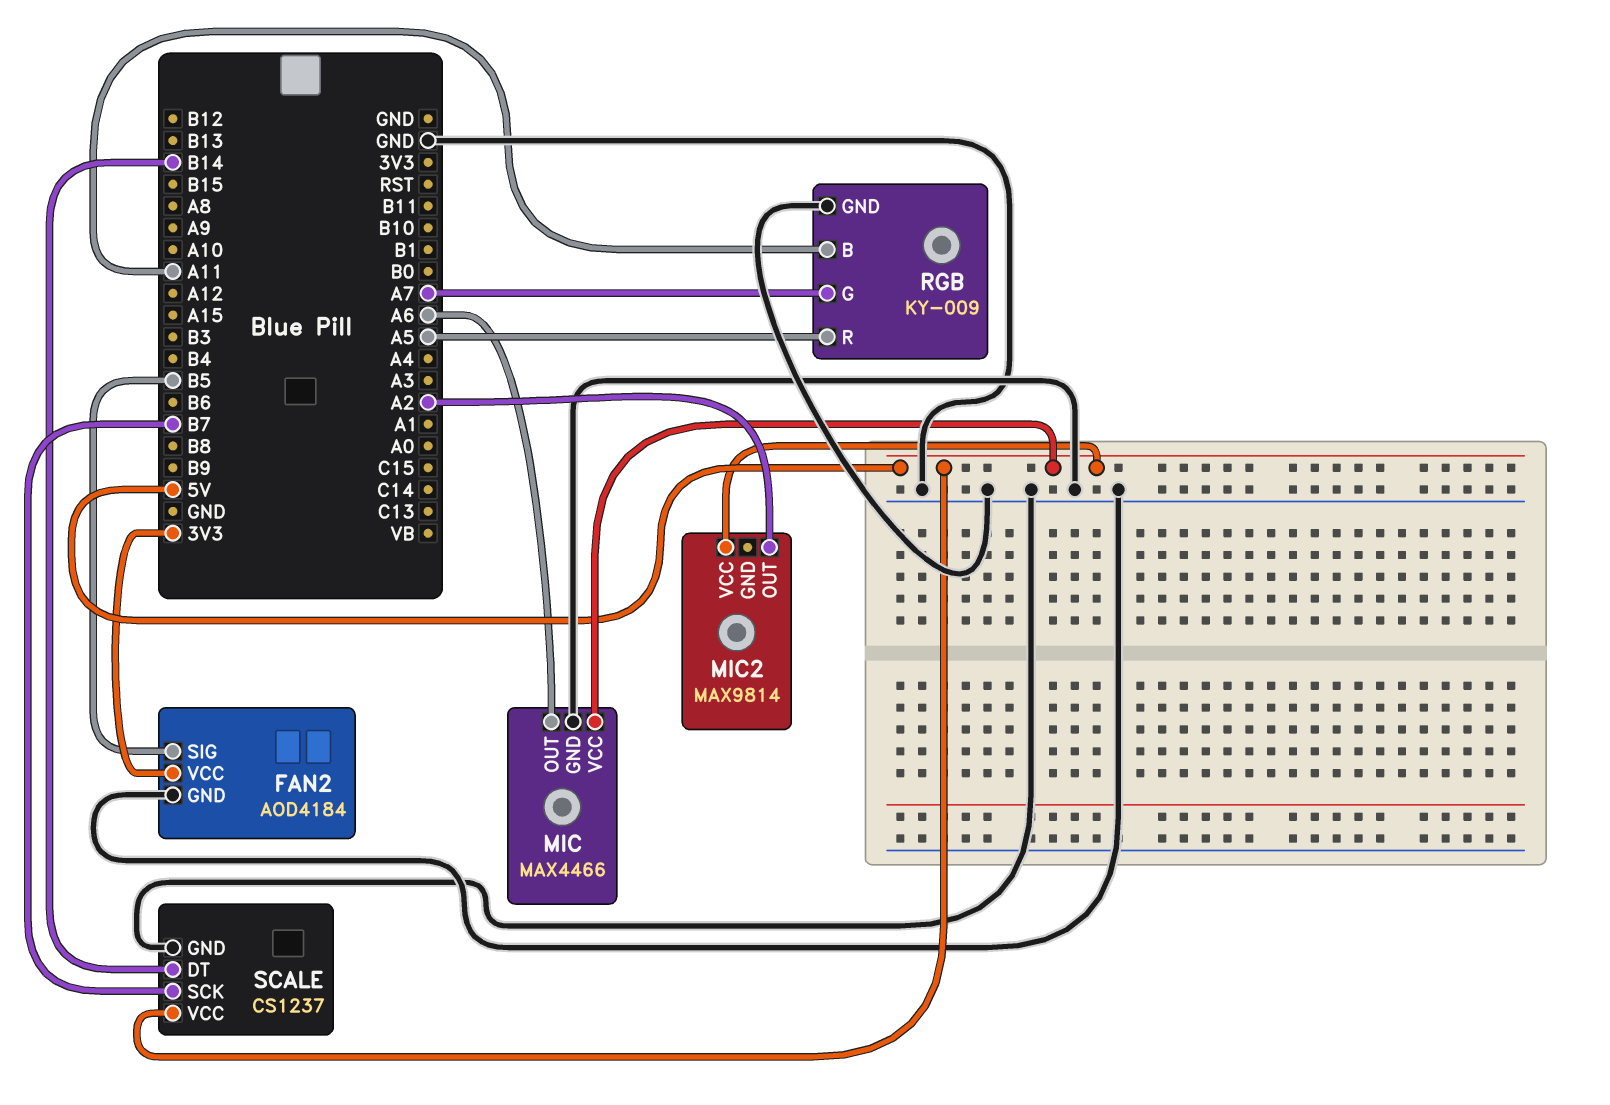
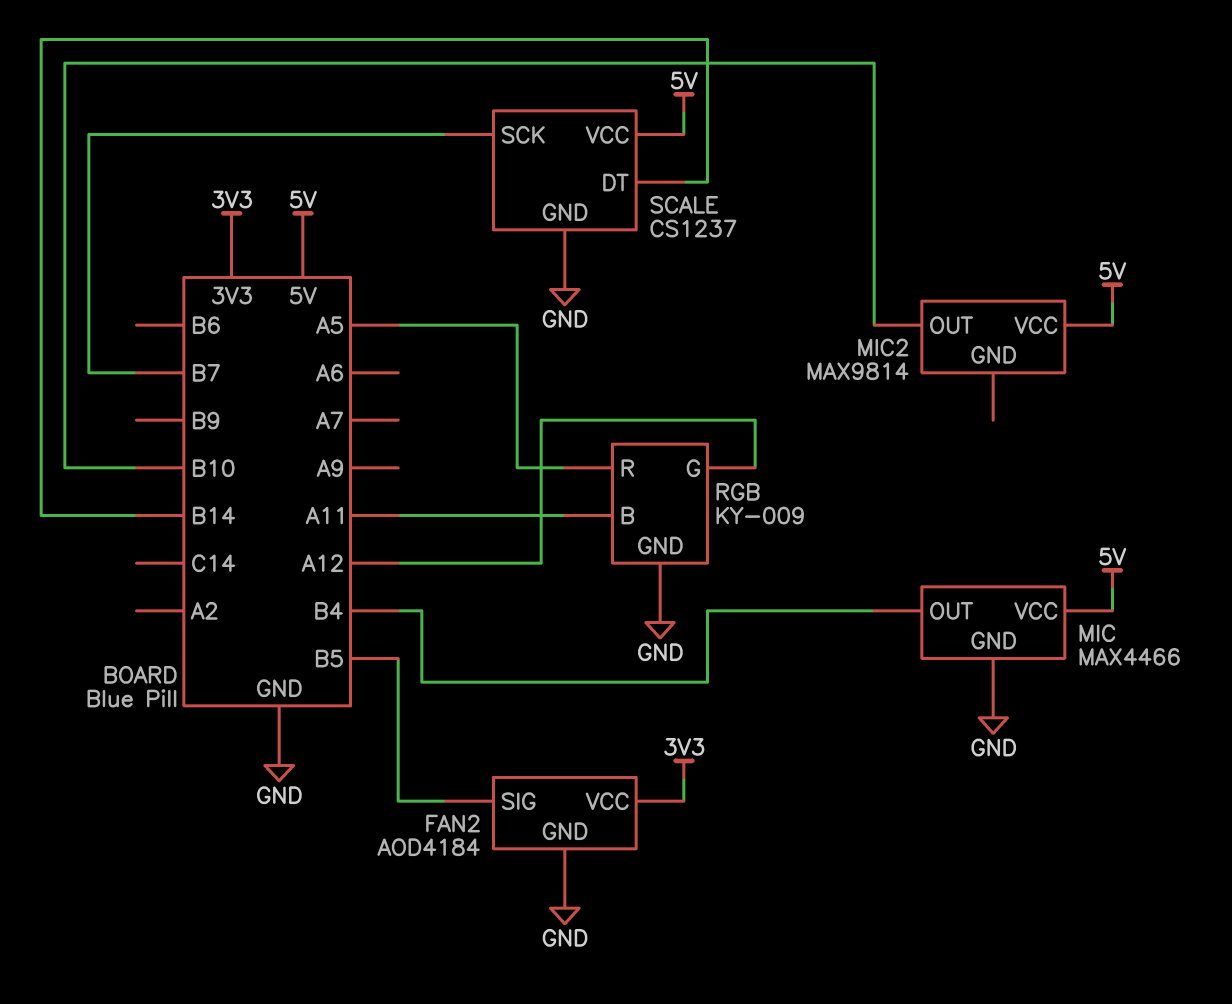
MIC pin OUT: A6 -> B4
MIC2 pin OUT: A2 -> B10
RGB pin G: A7 -> A12

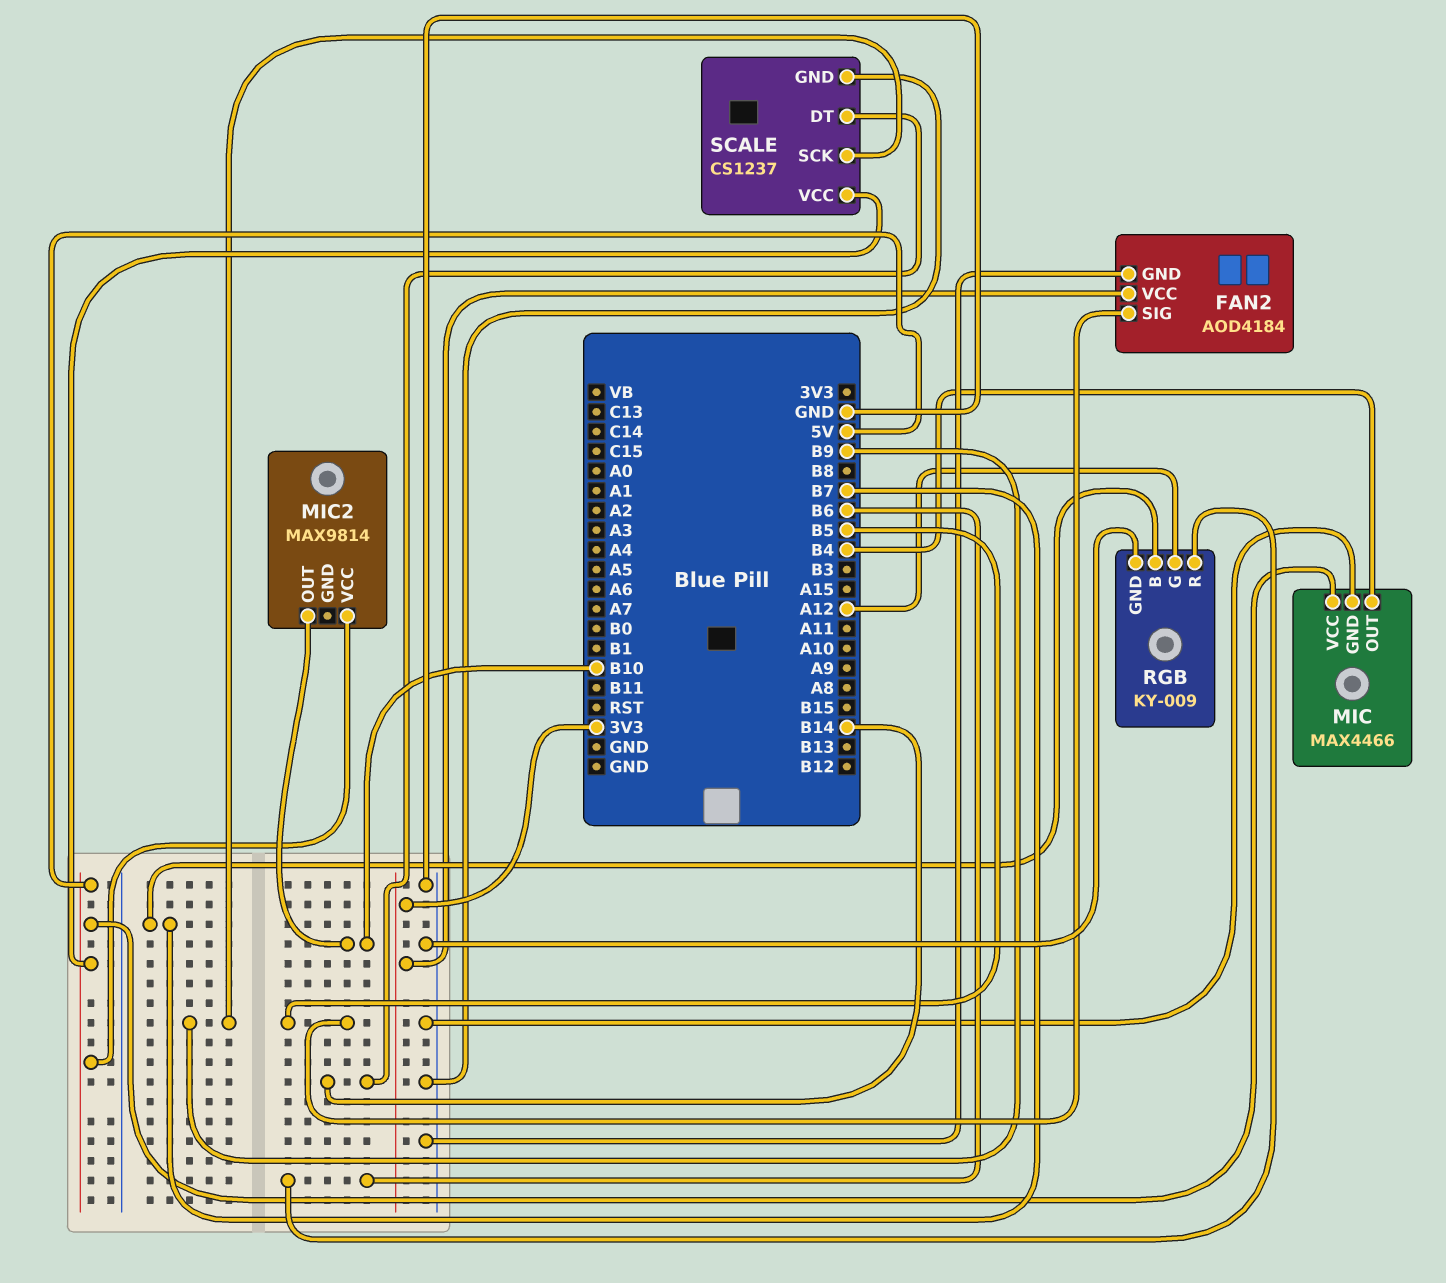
RGB pin B: A11 -> B7
RGB pin R: A5 -> B6
SCALE pin SCK: B7 -> B9

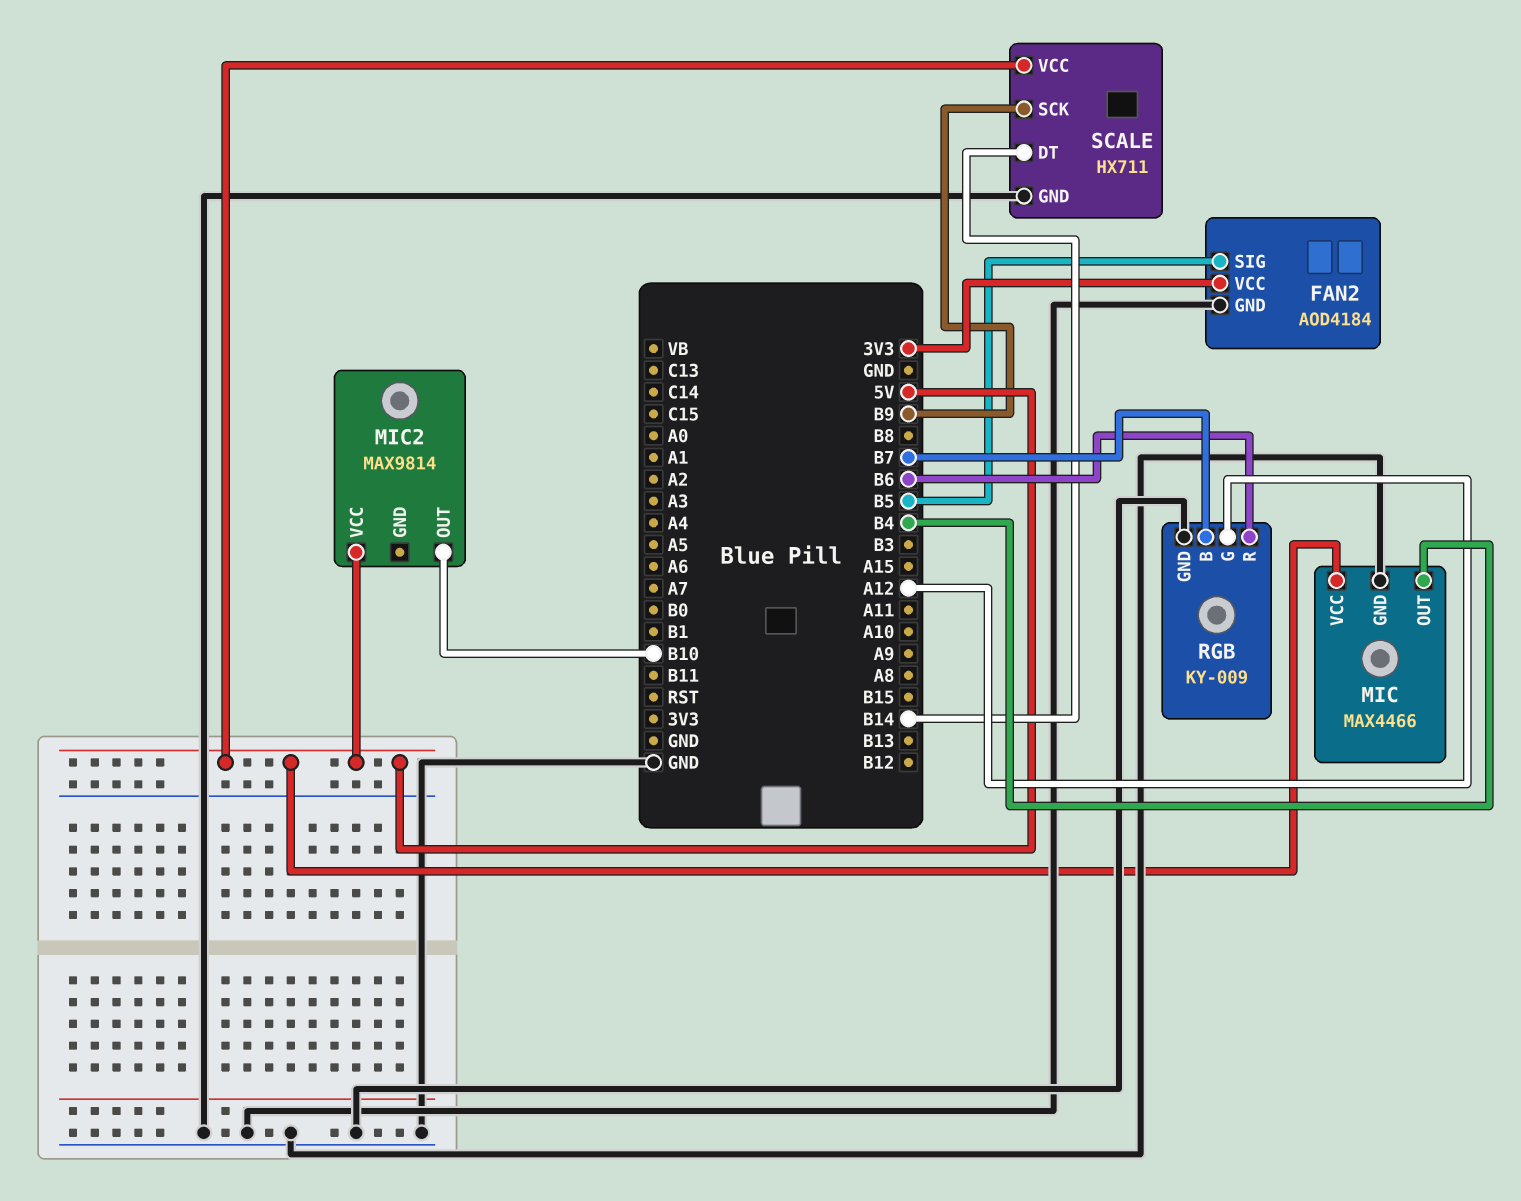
SCALE: CS1237 -> HX711

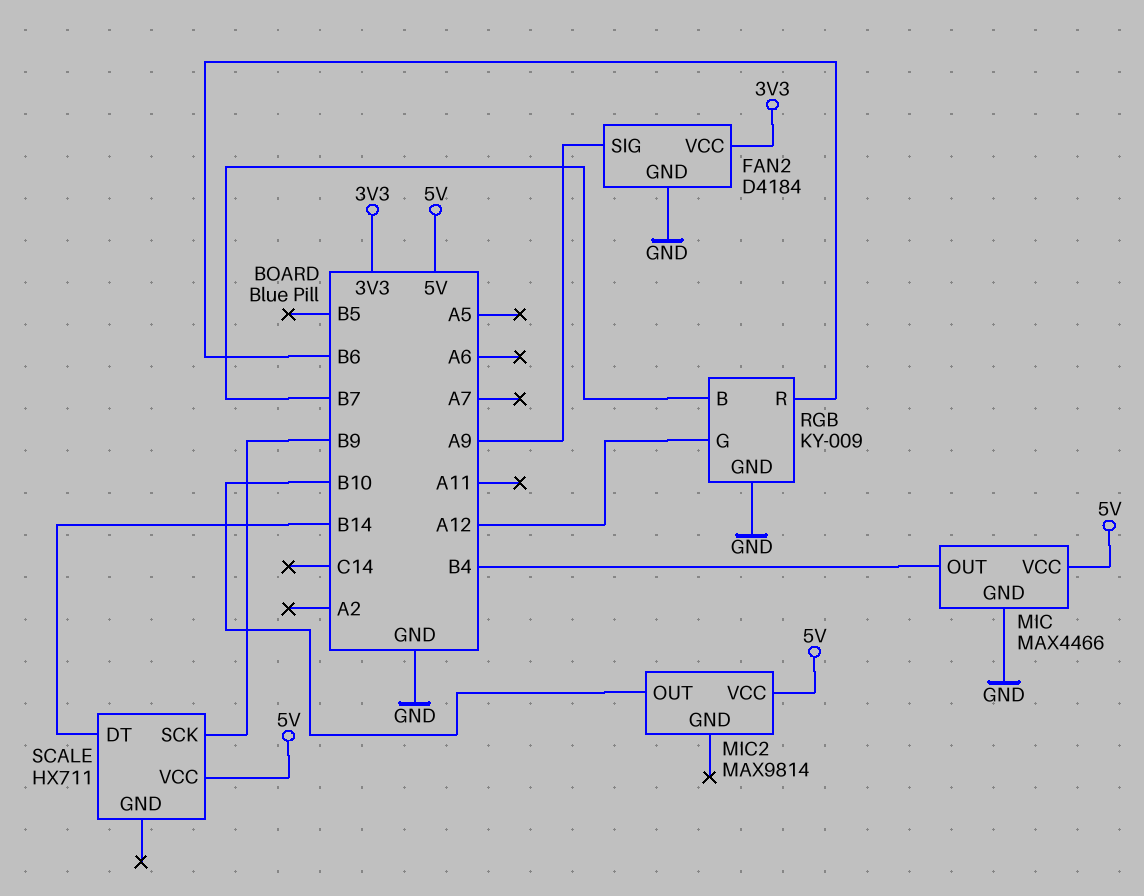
FAN2: AOD4184 -> D4184
FAN2 pin SIG: B5 -> A9
SCALE pin GND: GND -> none

